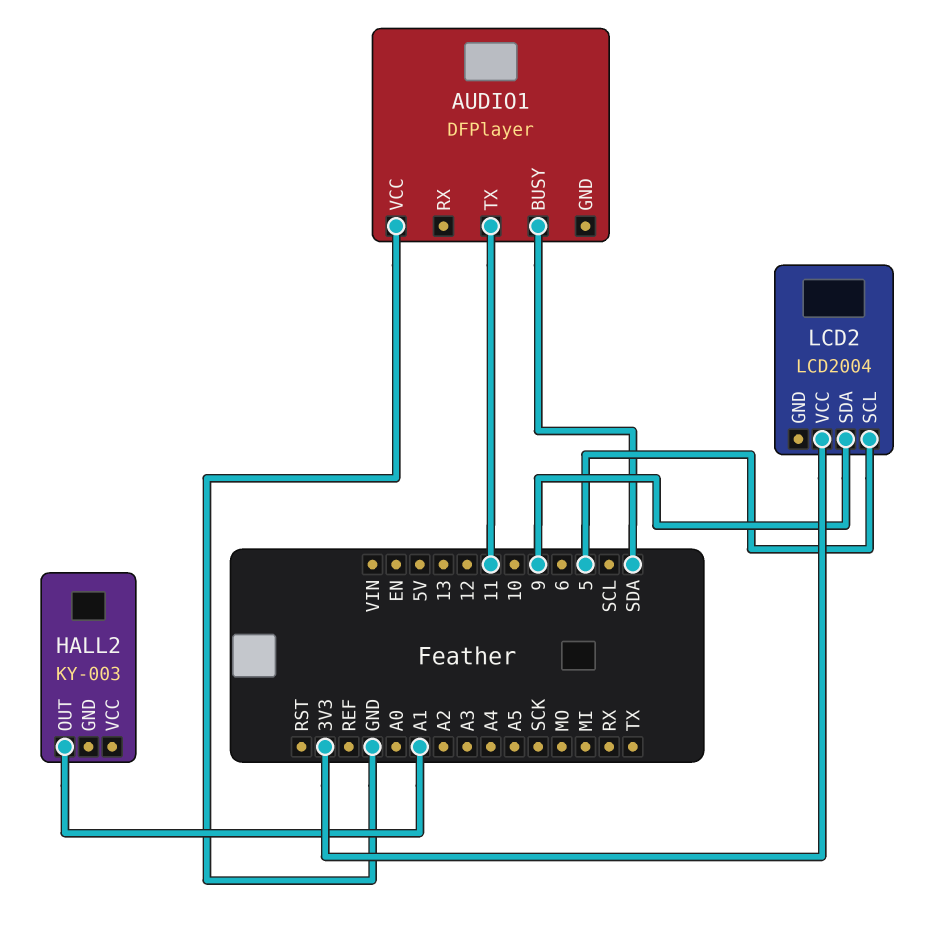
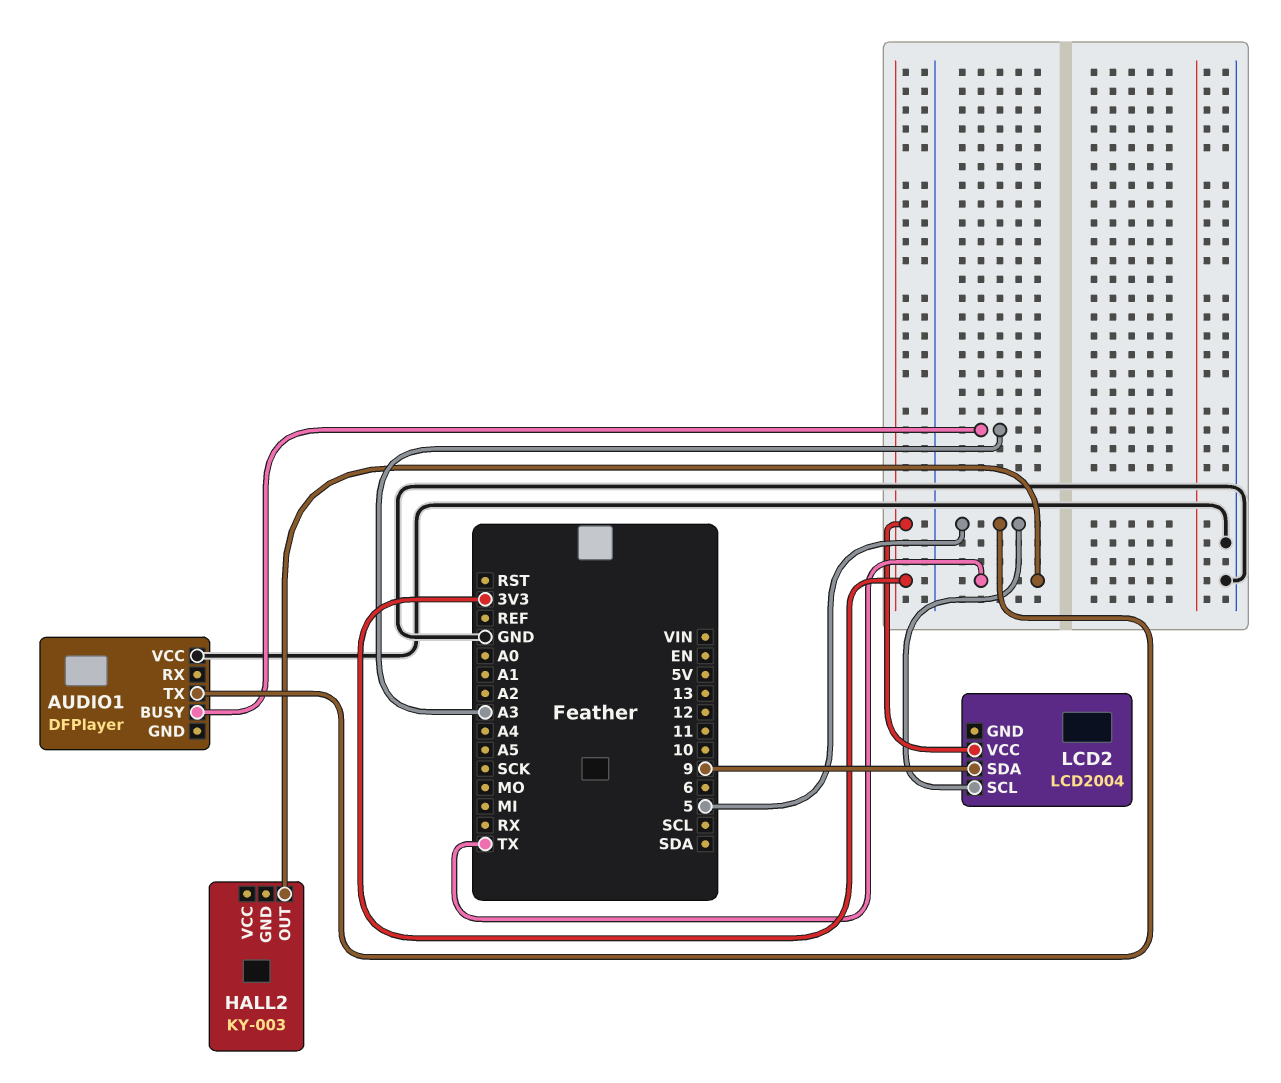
AUDIO1 pin BUSY: SDA -> A3
AUDIO1 pin TX: 11 -> 5
HALL2 pin OUT: A1 -> TX

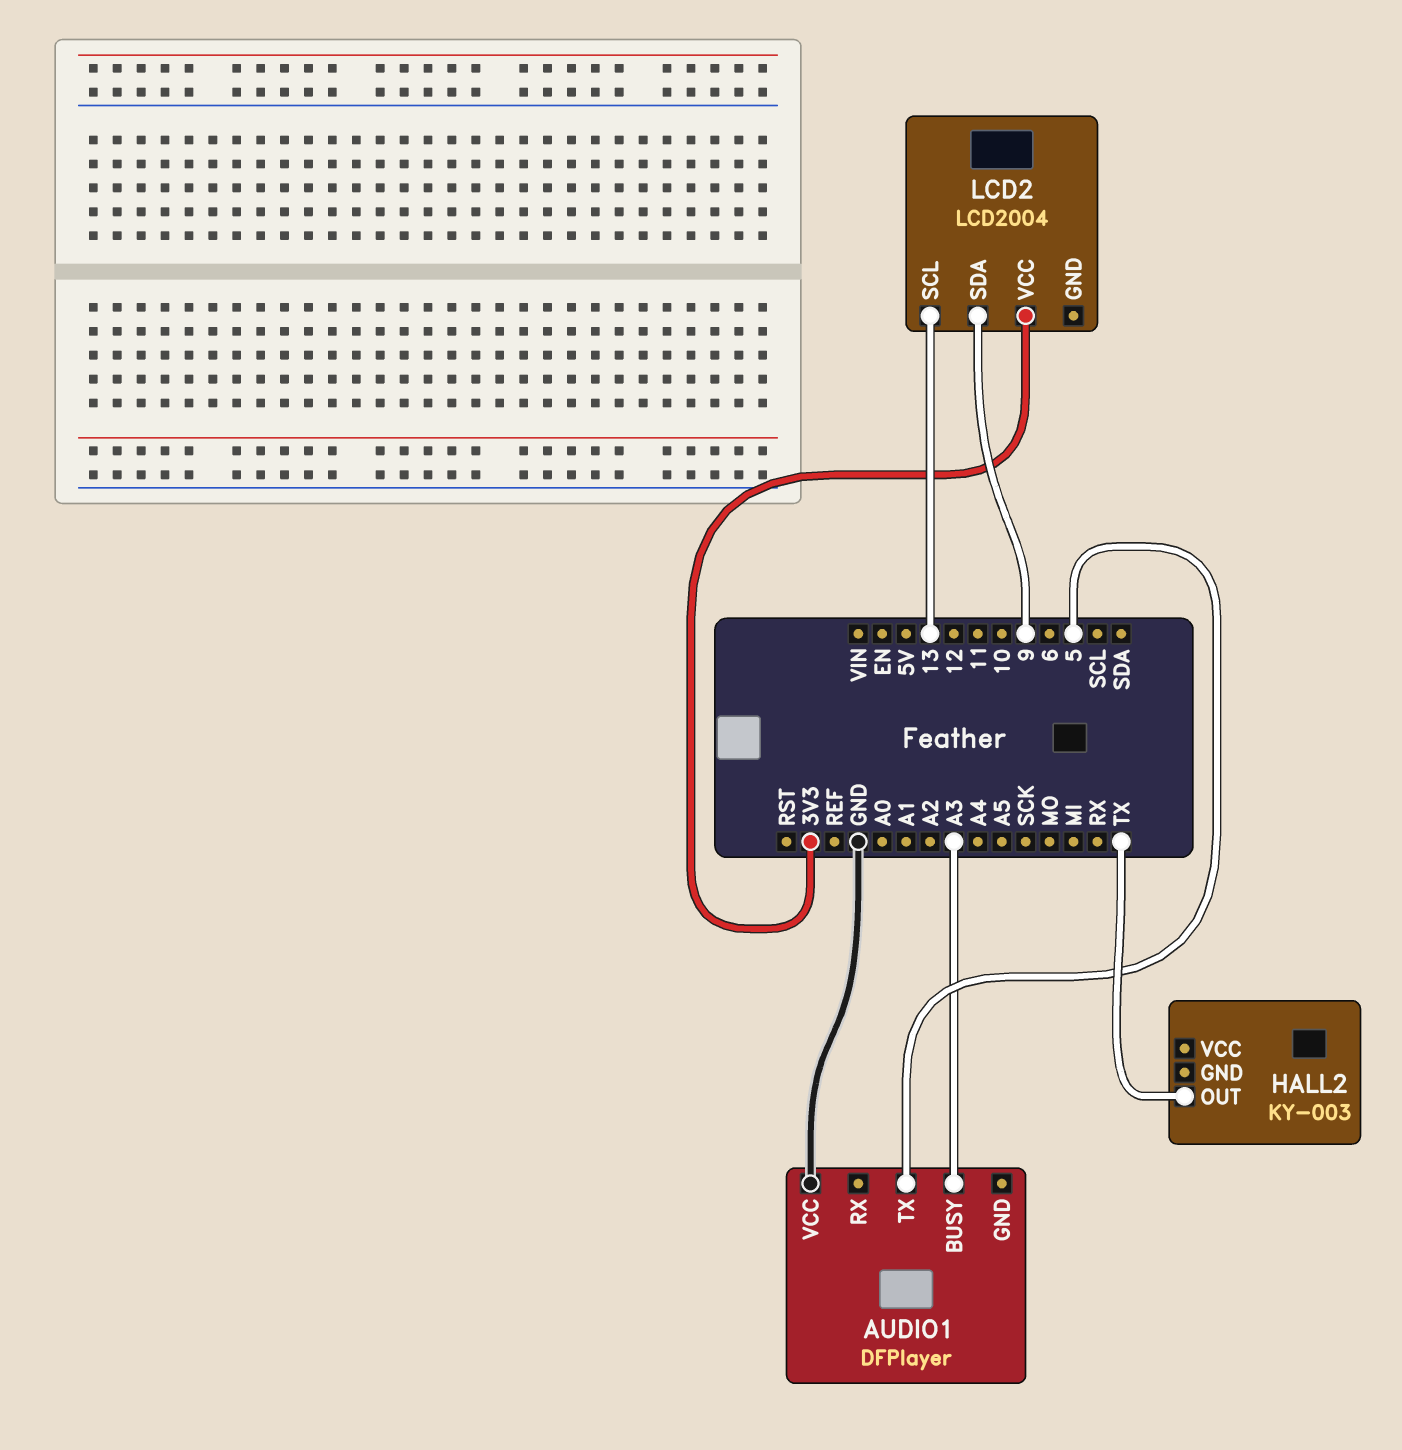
LCD2 pin SCL: 5 -> 13

